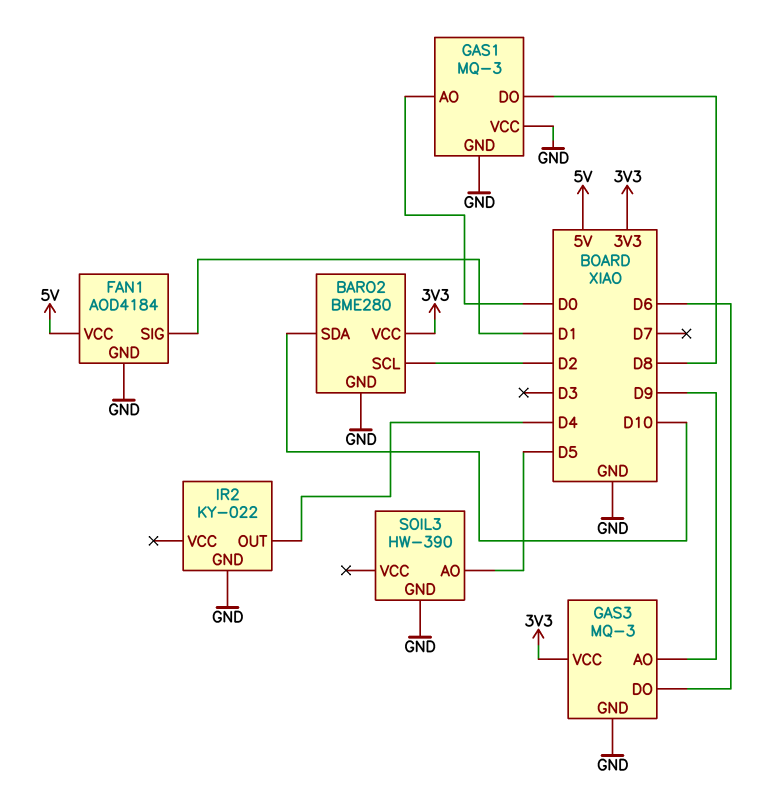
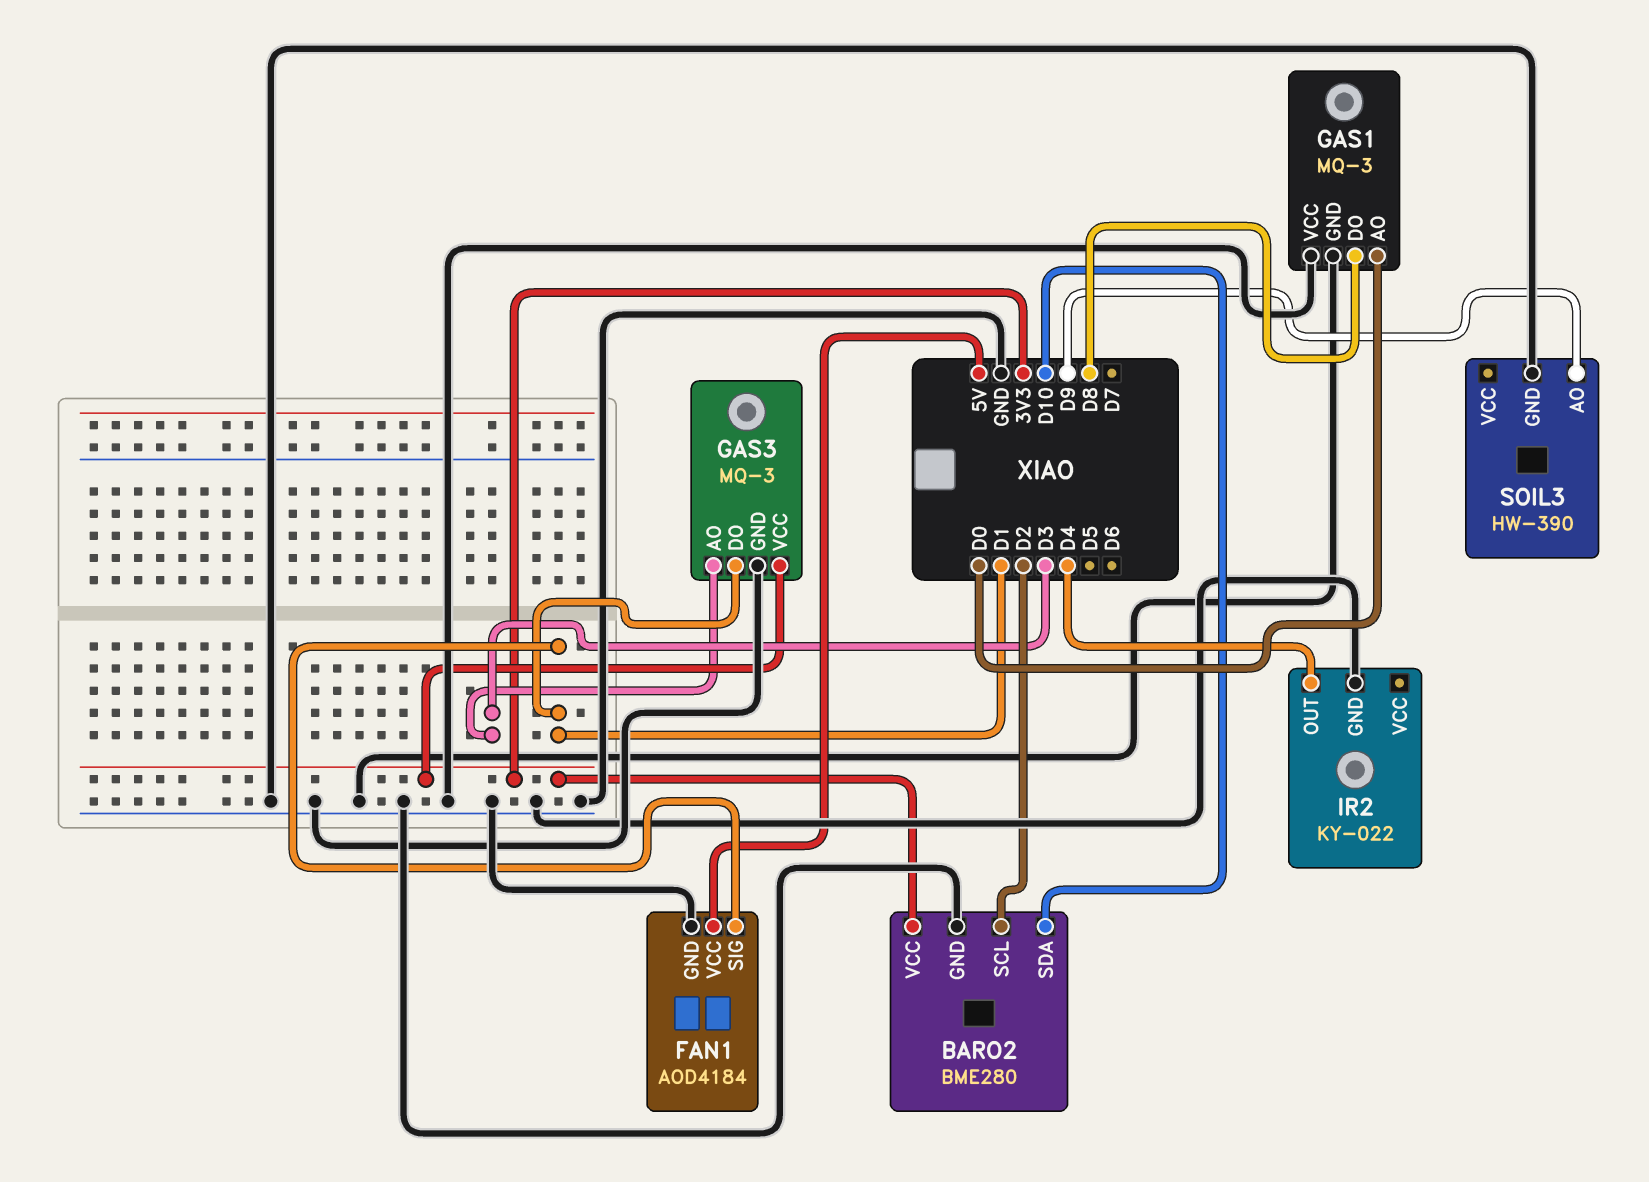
GAS3 pin AO: D9 -> D3
GAS3 pin DO: D6 -> D1
SOIL3 pin AO: D5 -> D9

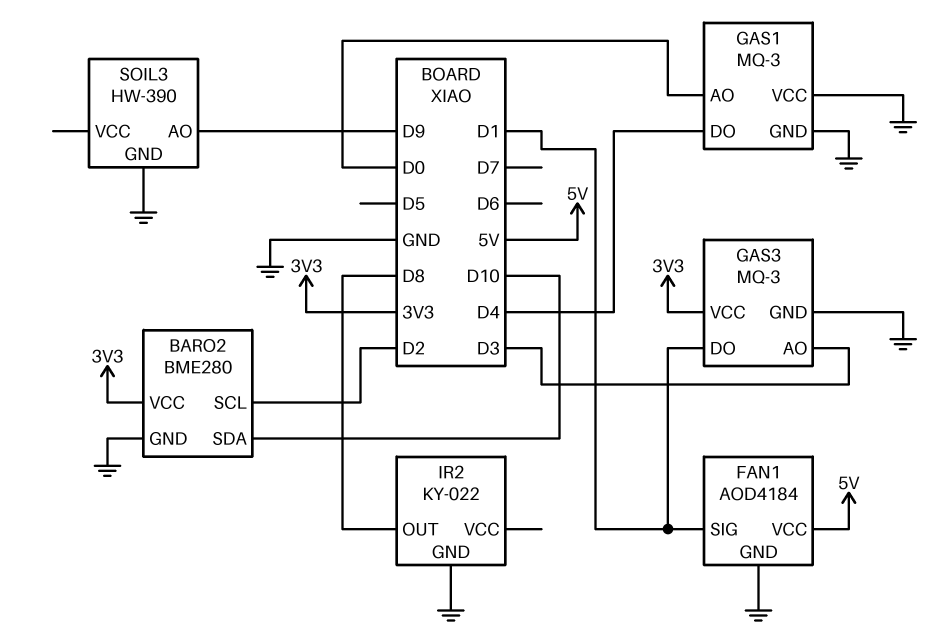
GAS1 pin DO: D8 -> D4
IR2 pin OUT: D4 -> D8

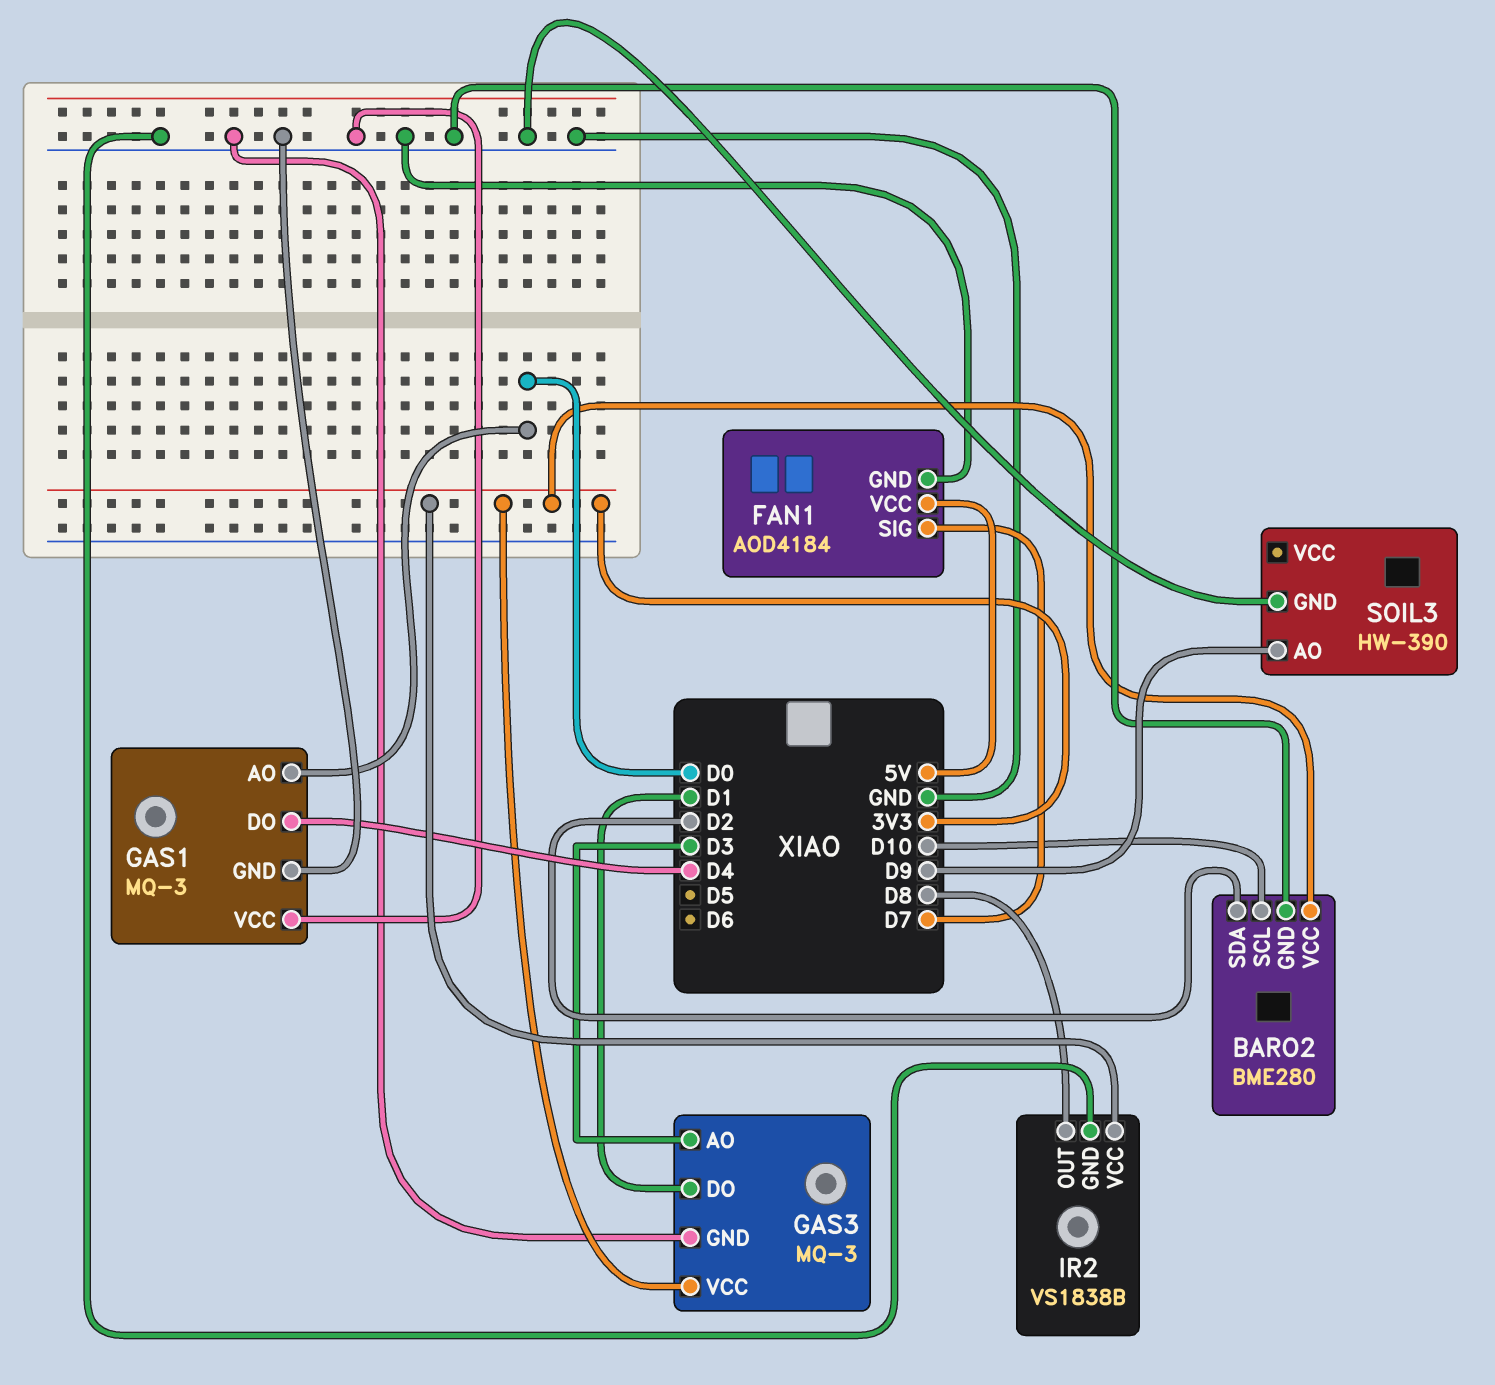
BARO2 pin SCL: D2 -> D10
BARO2 pin SDA: D10 -> D2
FAN1 pin SIG: D1 -> D7
IR2: KY-022 -> VS1838B
IR2 pin VCC: none -> 3V3

